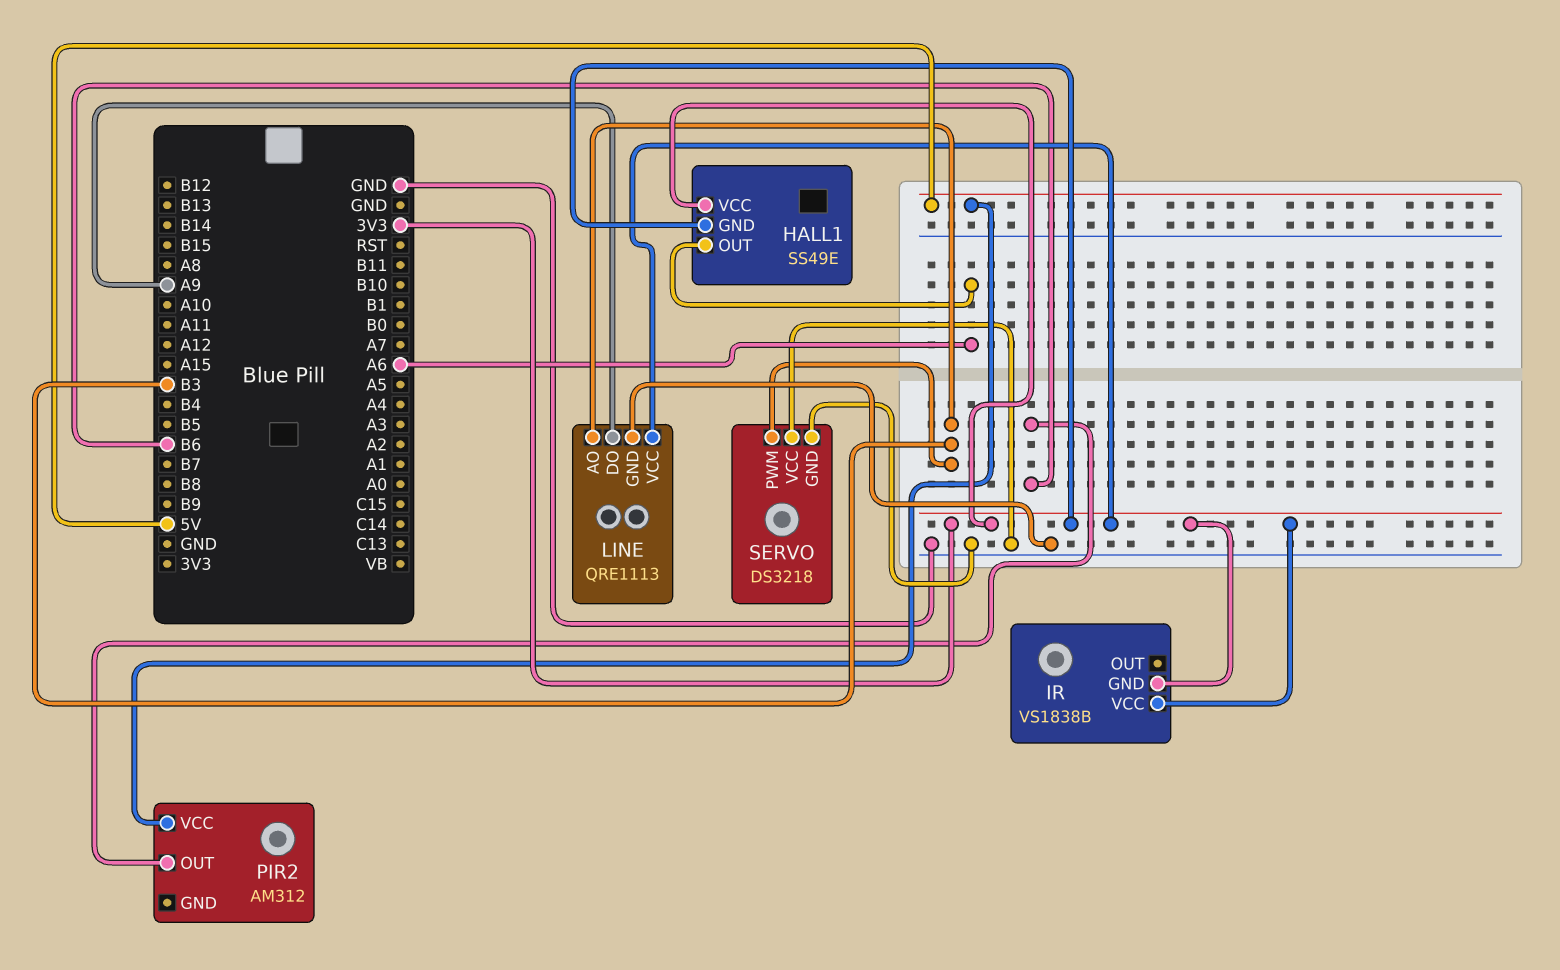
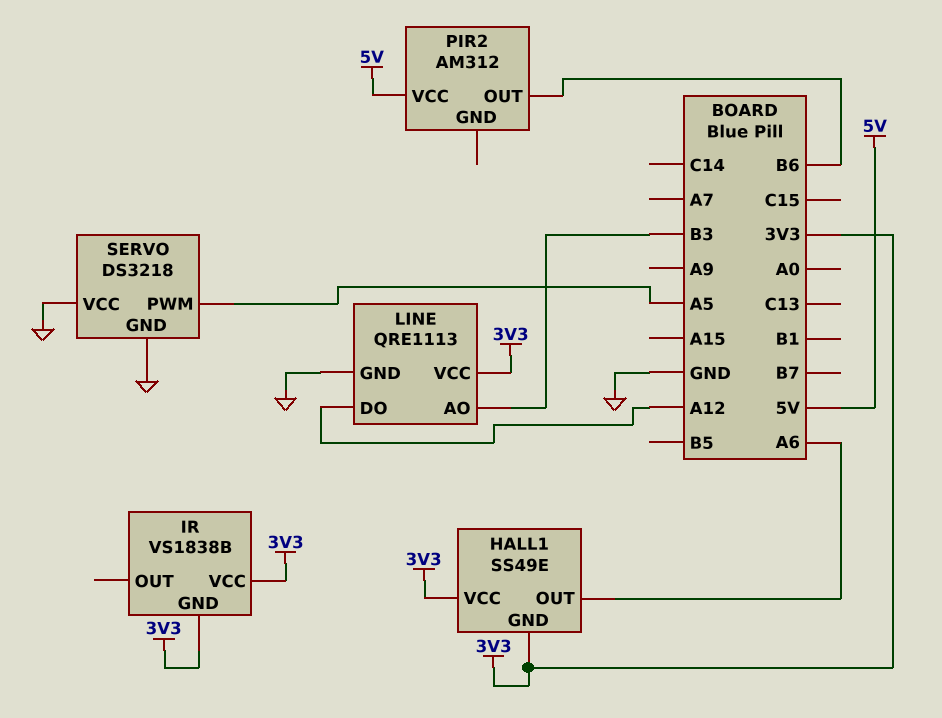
LINE pin DO: A9 -> A12
SERVO pin PWM: B3 -> A5

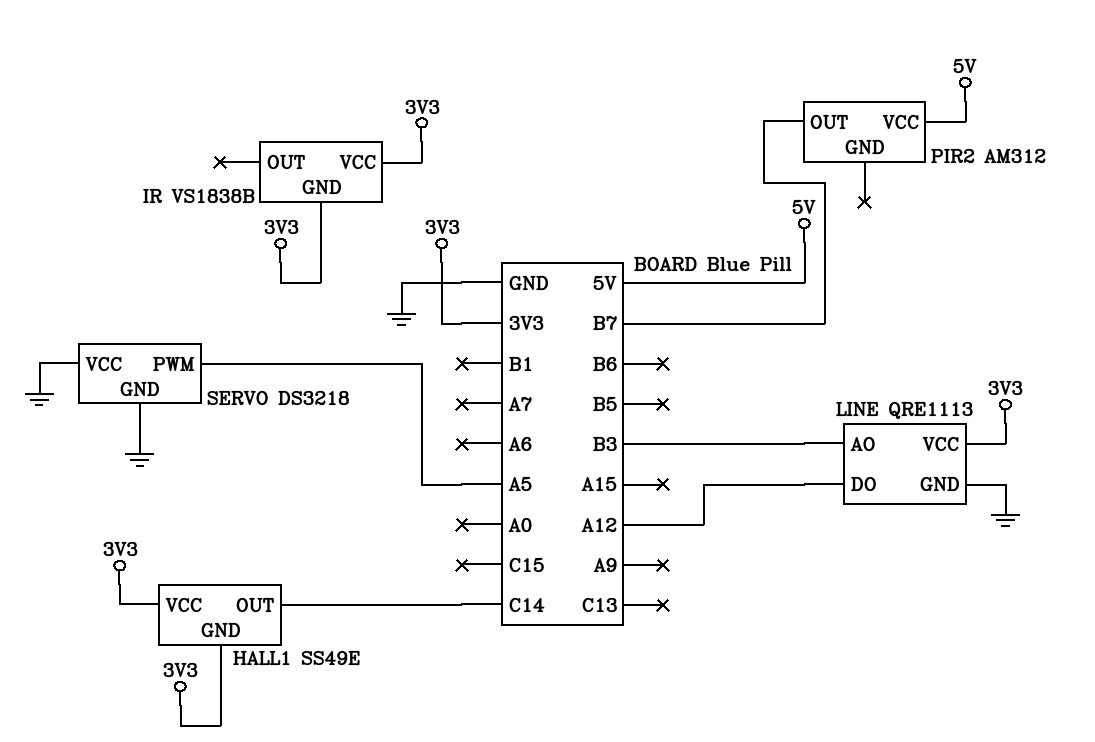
HALL1 pin OUT: A6 -> C14
PIR2 pin OUT: B6 -> B7

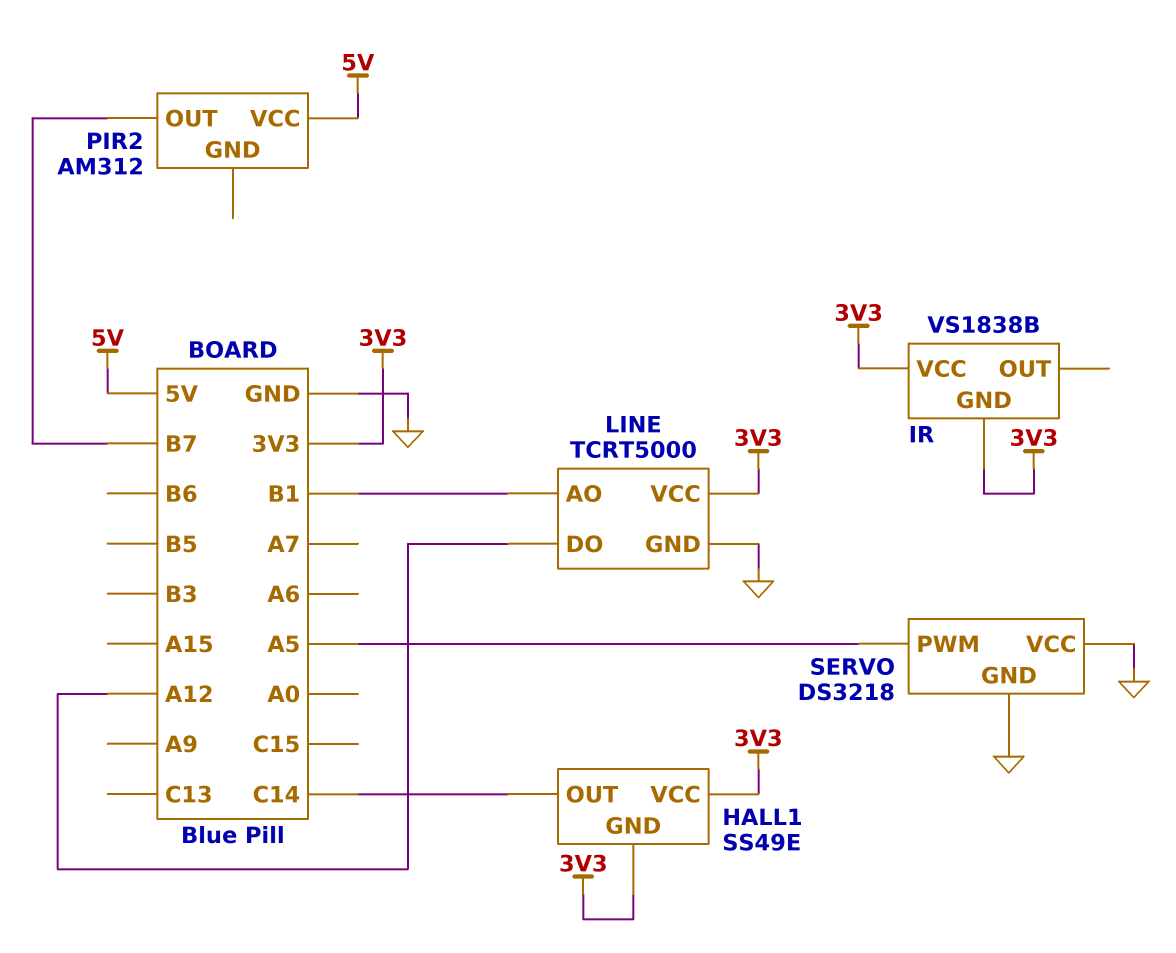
LINE: QRE1113 -> TCRT5000
LINE pin AO: B3 -> B1

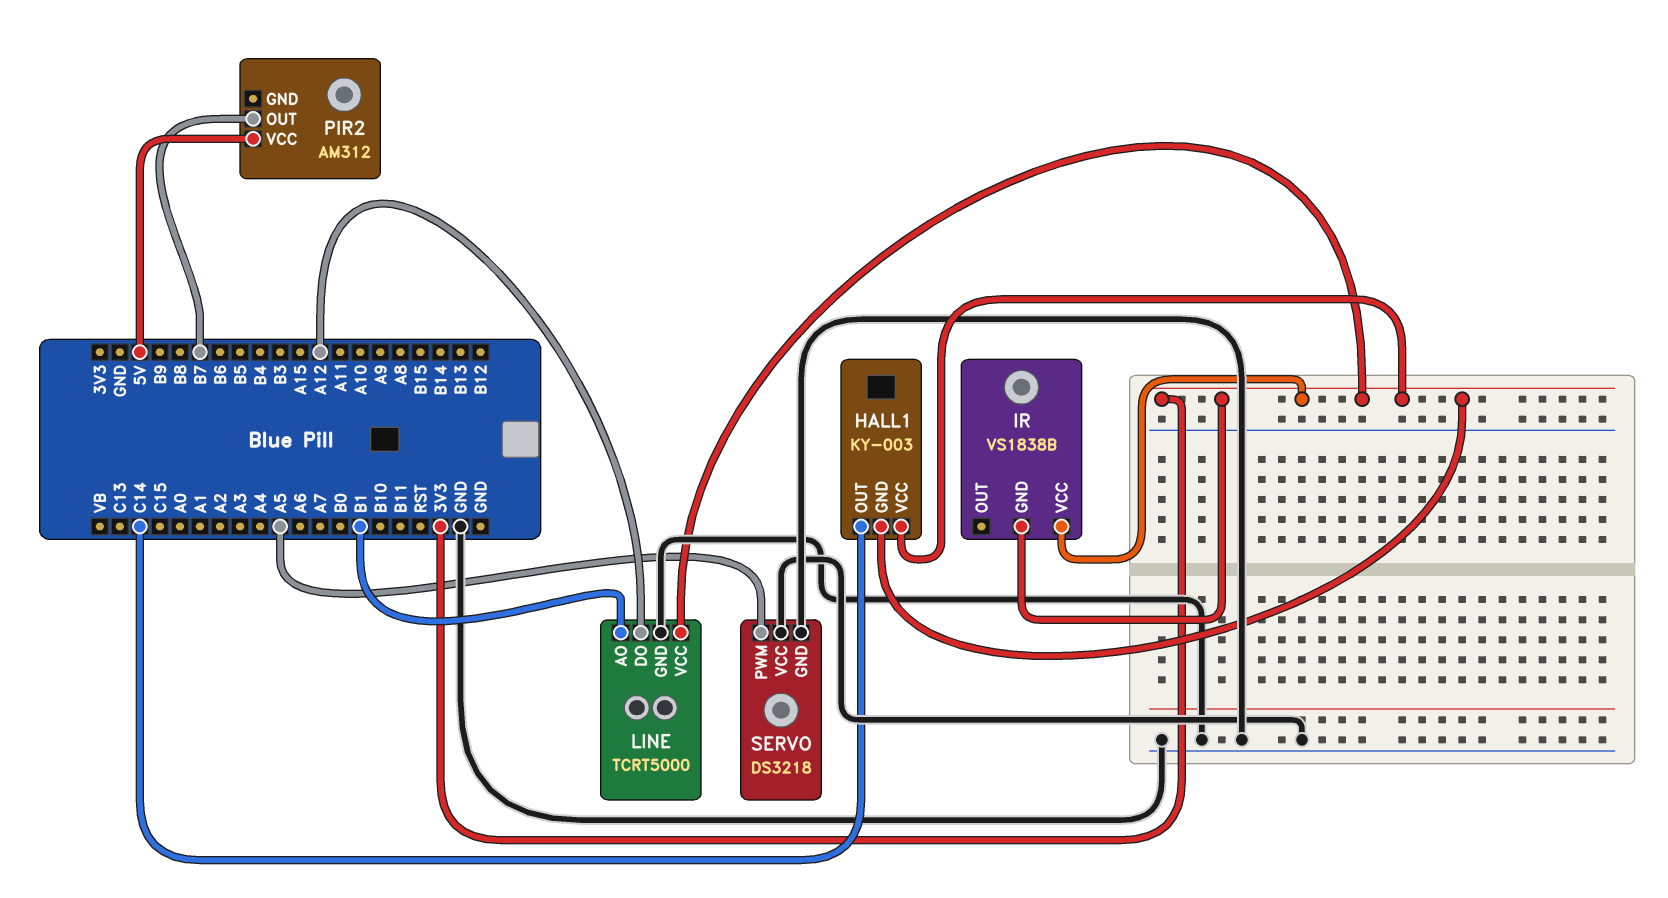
HALL1: SS49E -> KY-003

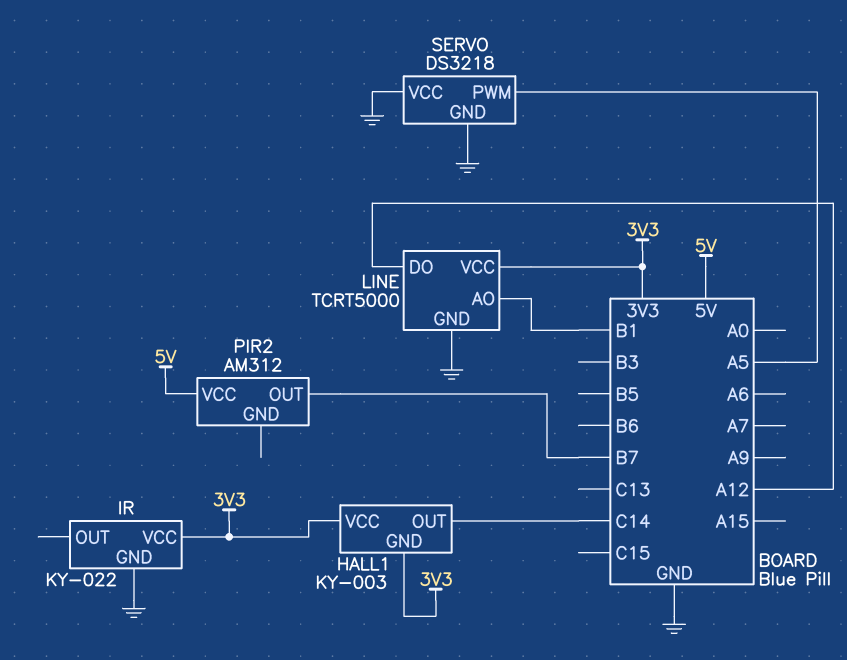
IR: VS1838B -> KY-022
IR pin GND: 3V3 -> GND

